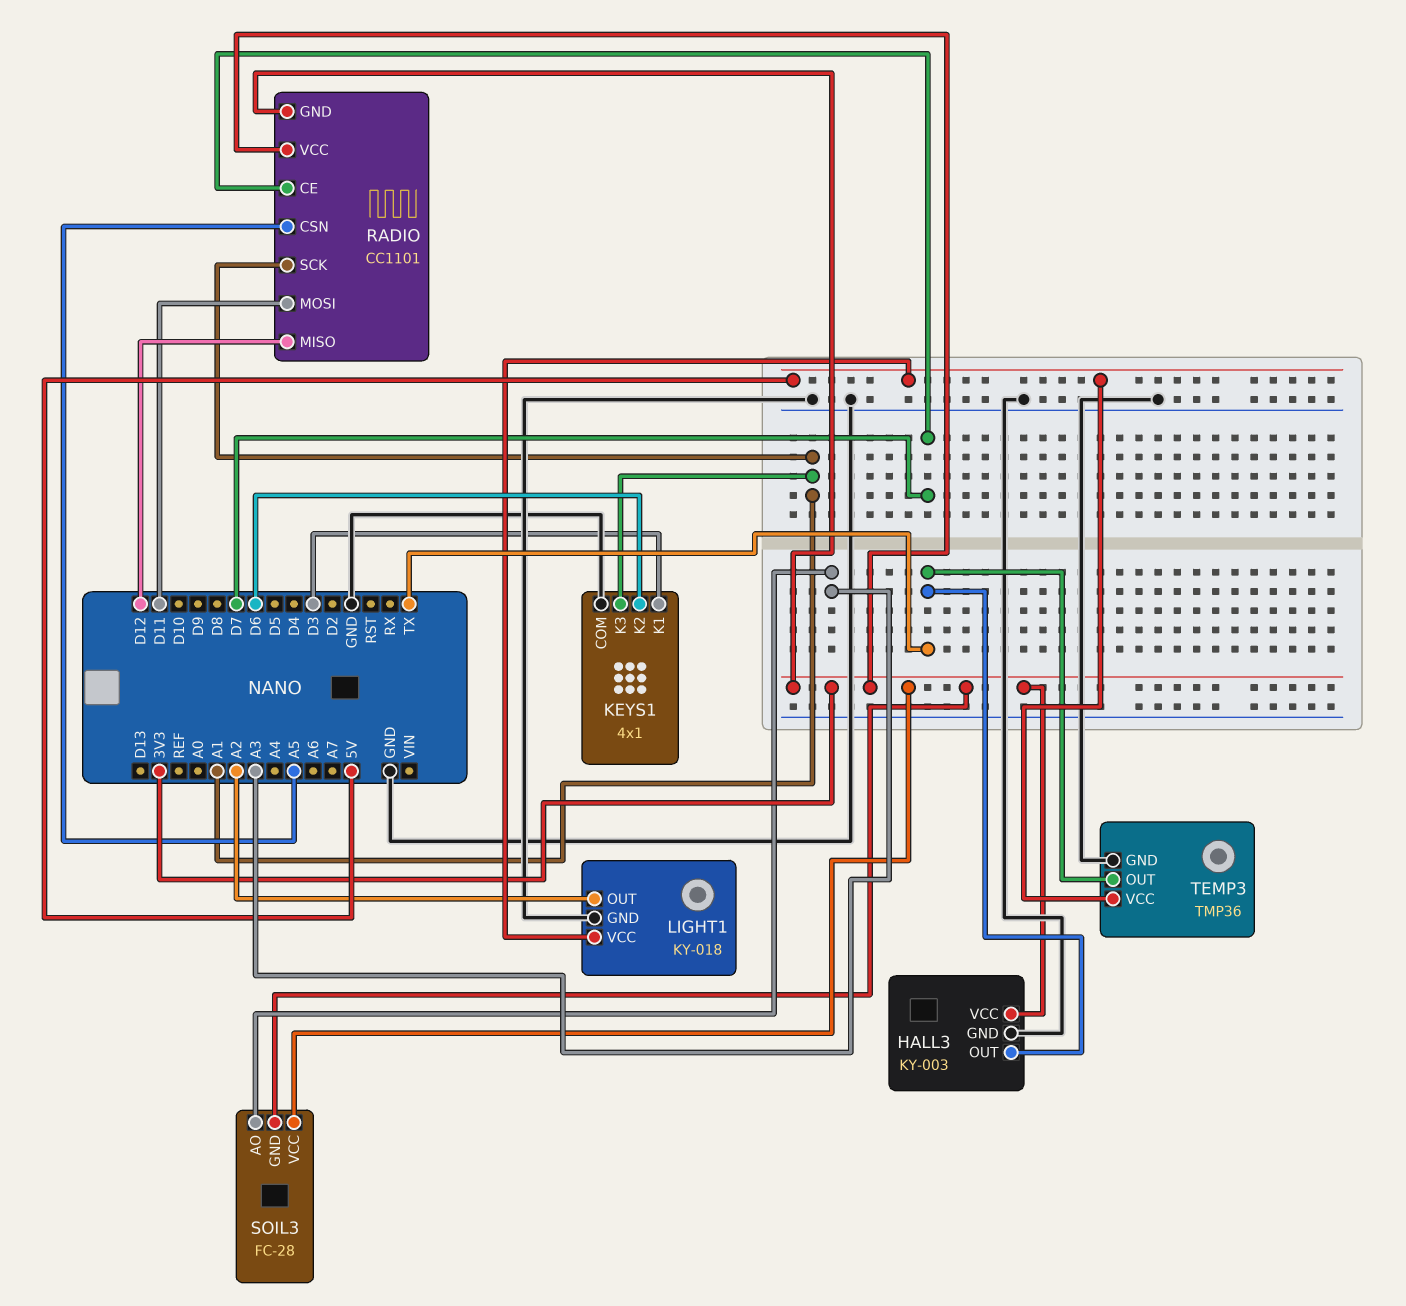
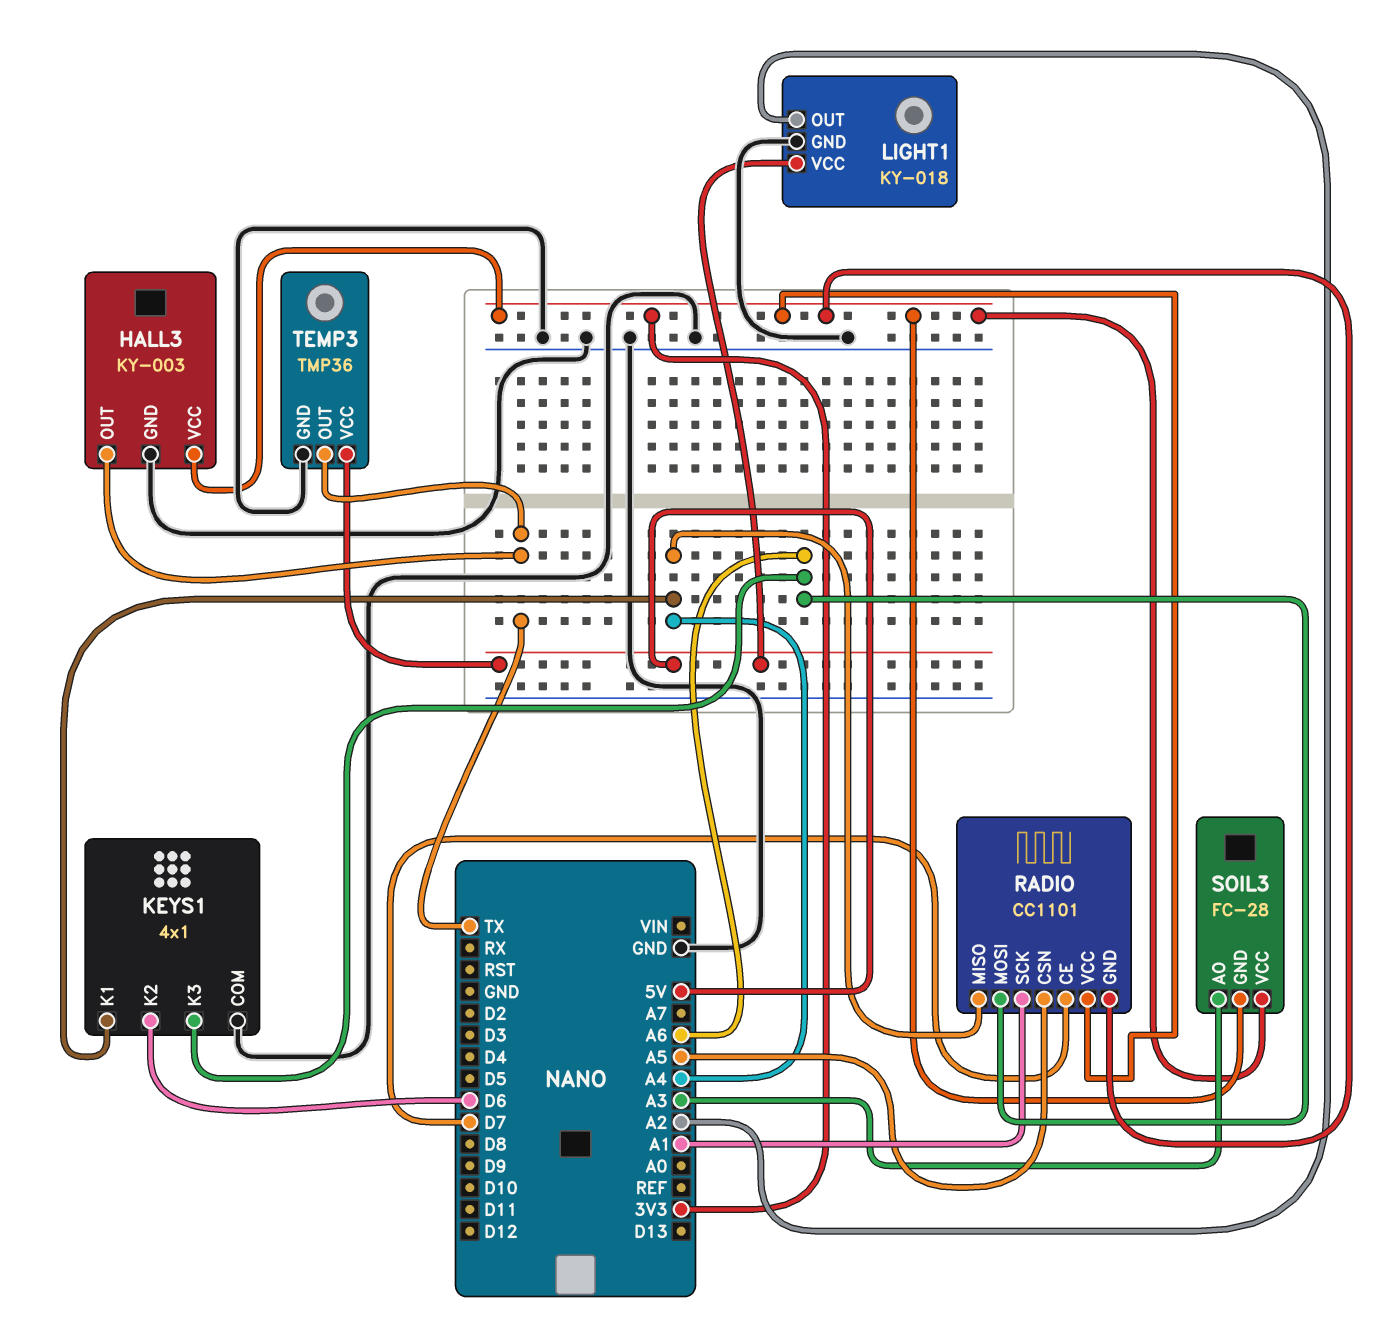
KEYS1 pin K1: D3 -> A4
KEYS1 pin K3: A1 -> A6
RADIO pin MISO: D12 -> A4
RADIO pin MOSI: D11 -> A6

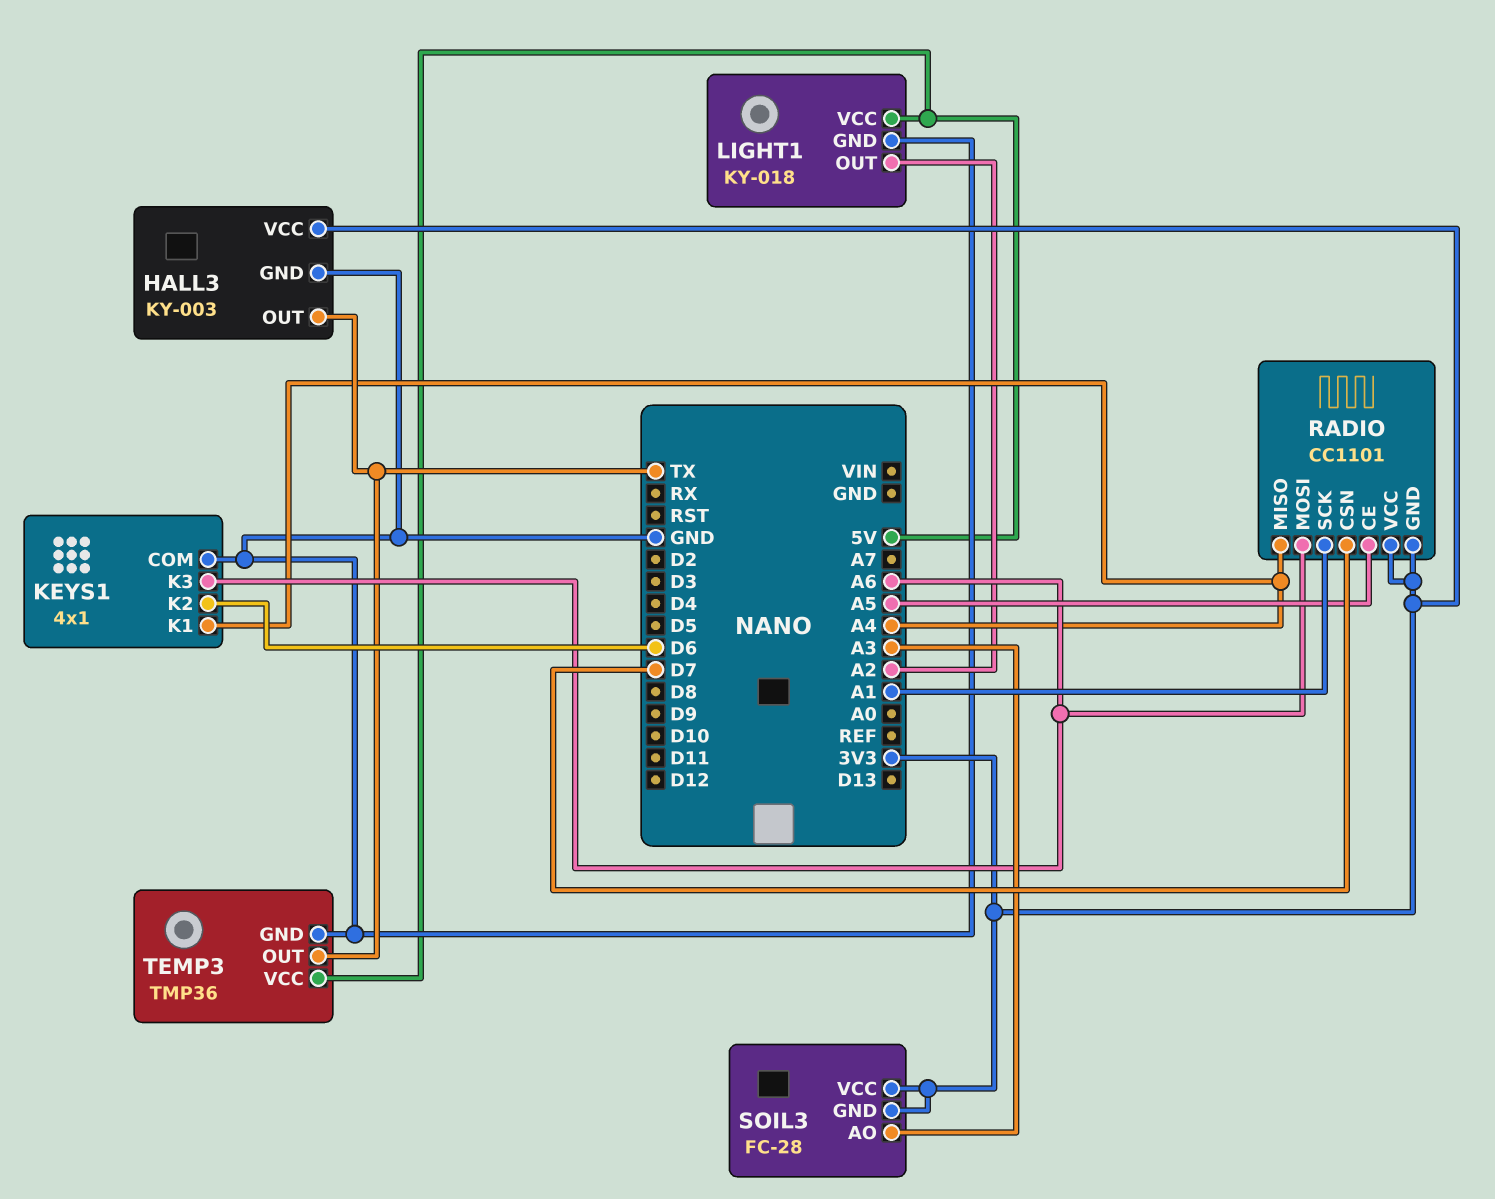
RADIO pin CE: D7 -> A5
RADIO pin CSN: A5 -> D7

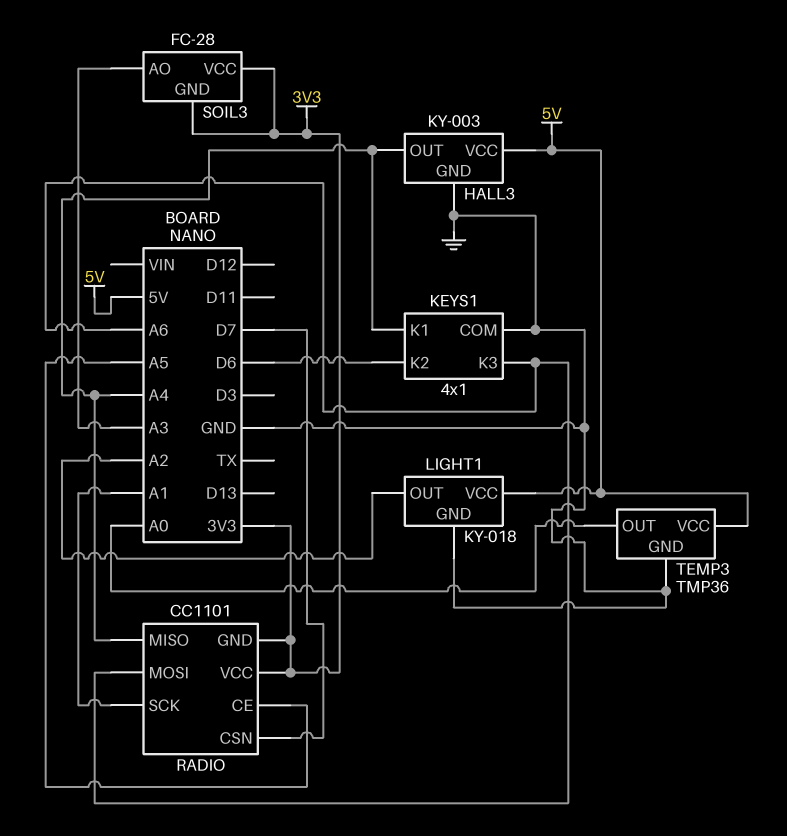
HALL3 pin OUT: TX -> A4
HALL3 pin VCC: 3V3 -> 5V
TEMP3 pin OUT: TX -> A0

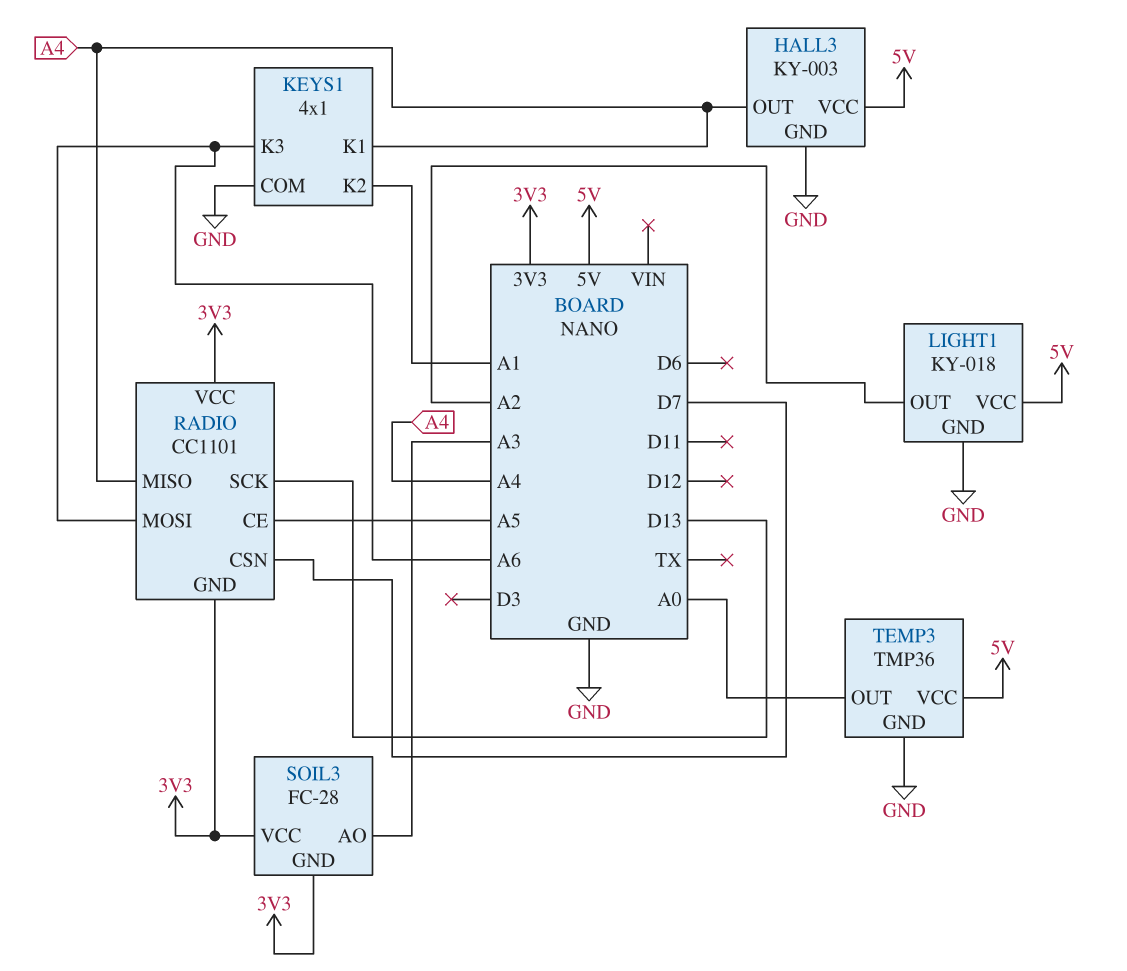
KEYS1 pin K2: D6 -> A1
RADIO pin SCK: A1 -> D13

